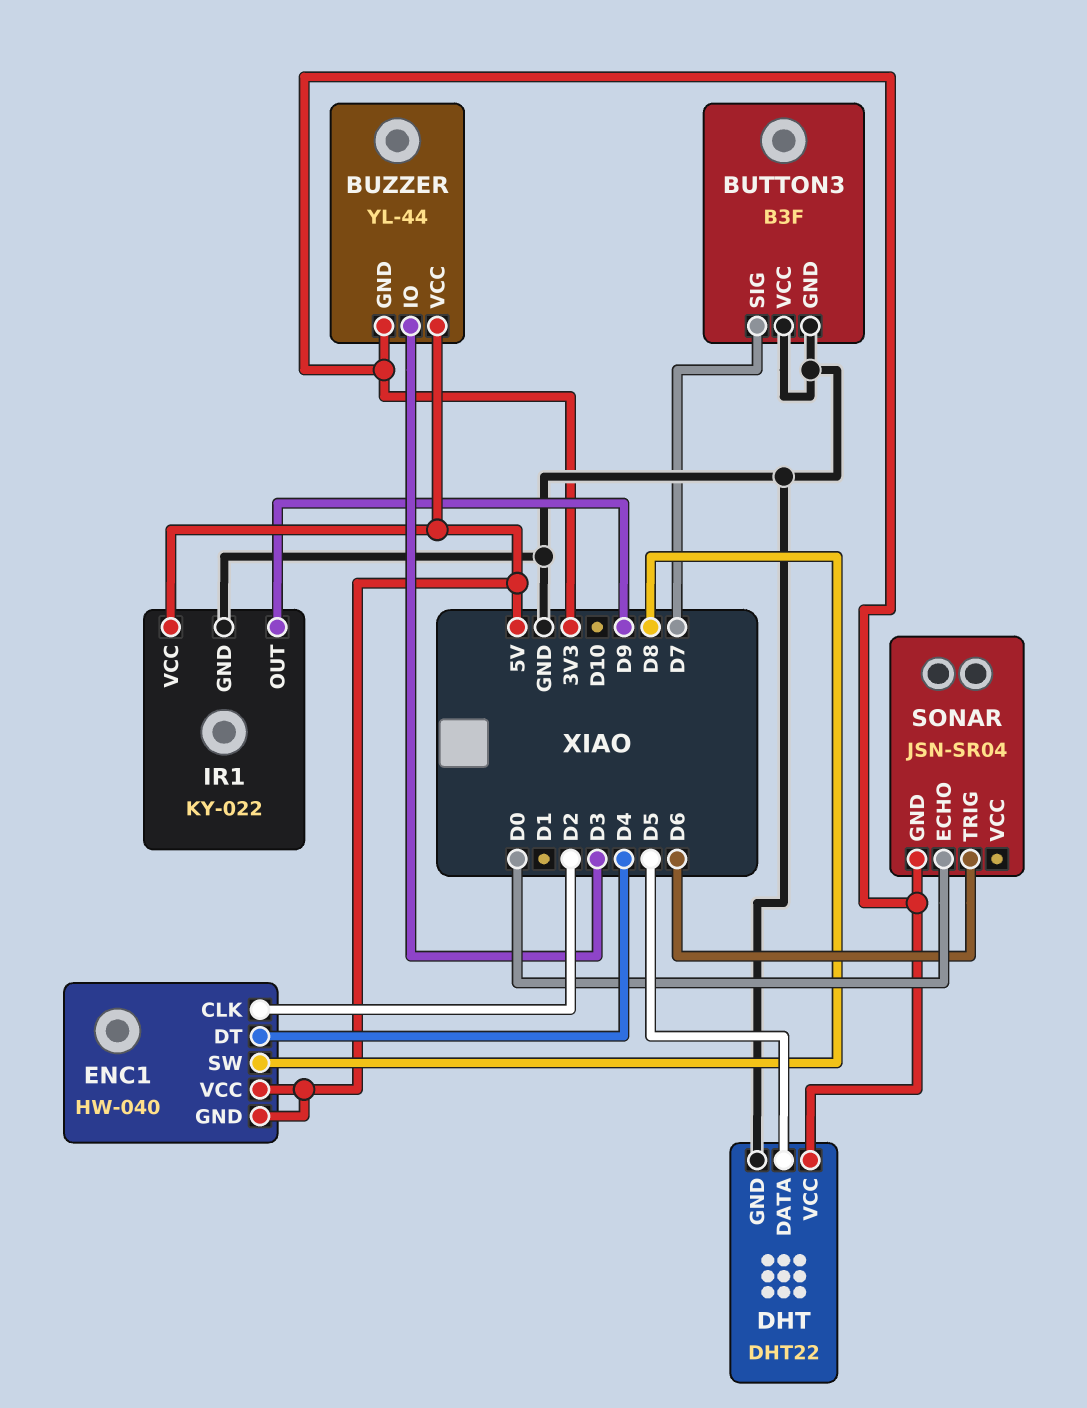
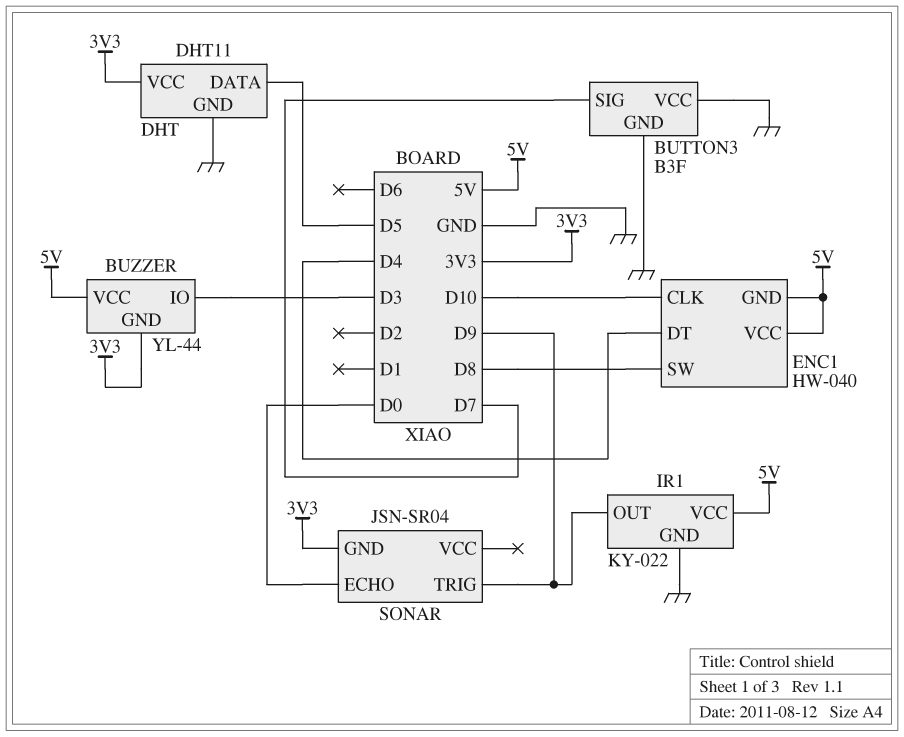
DHT: DHT22 -> DHT11
ENC1 pin CLK: D2 -> D10
SONAR pin TRIG: D6 -> D9

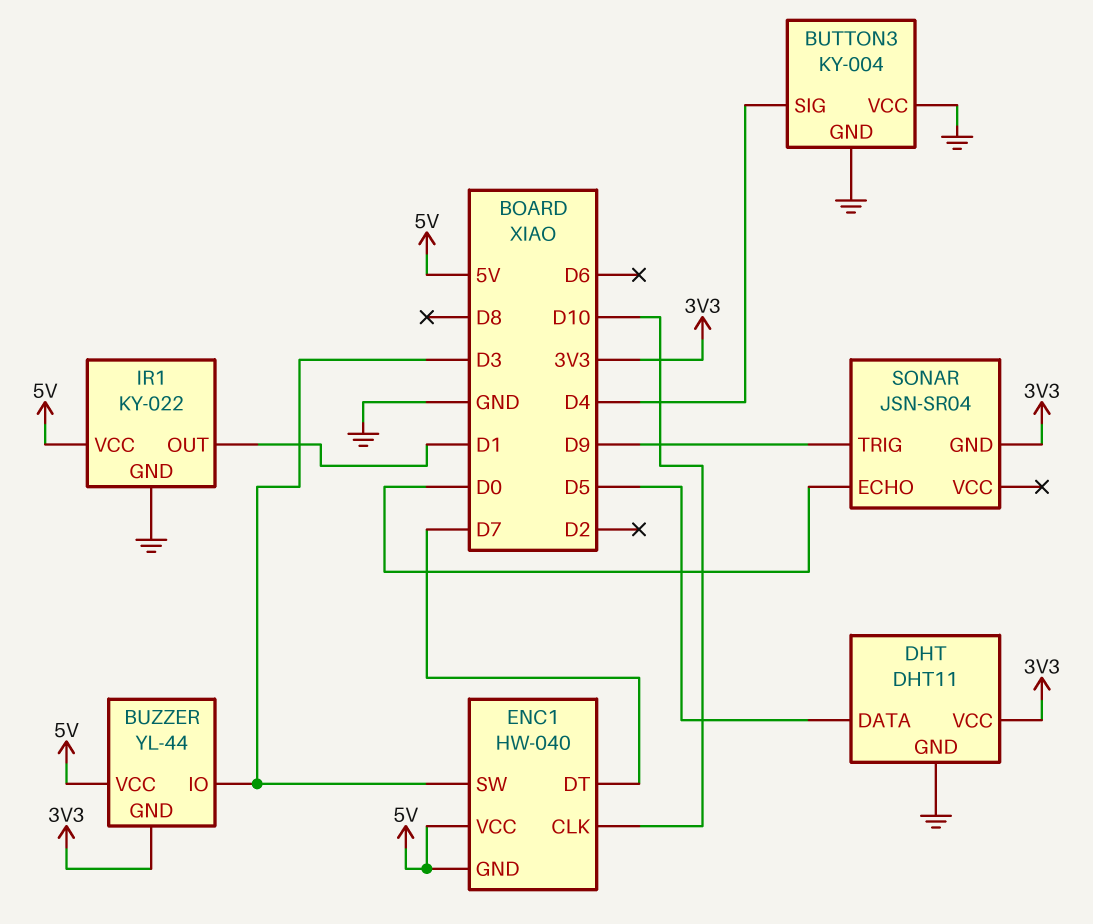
BUTTON3: B3F -> KY-004
BUTTON3 pin SIG: D7 -> D4
ENC1 pin DT: D4 -> D7
ENC1 pin SW: D8 -> D3
IR1 pin OUT: D9 -> D1

